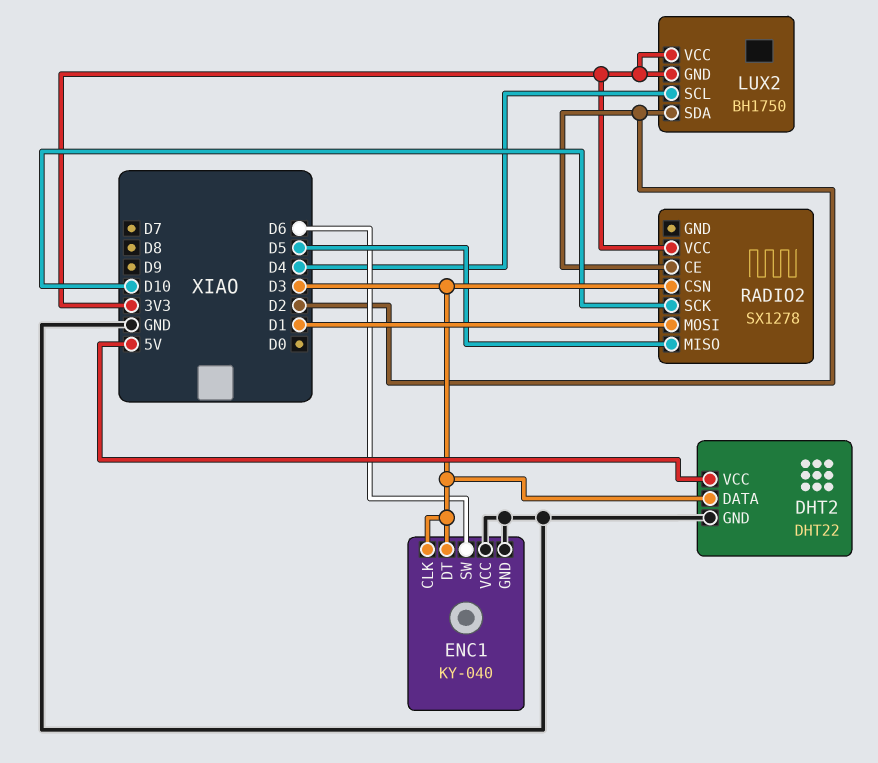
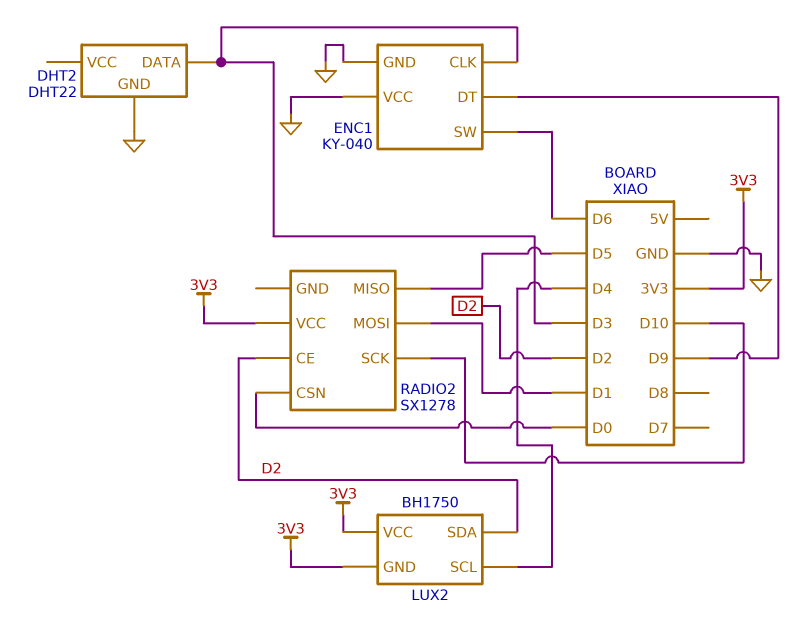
DHT2 pin VCC: 5V -> none
ENC1 pin DT: D3 -> D9
RADIO2 pin CSN: D3 -> D0

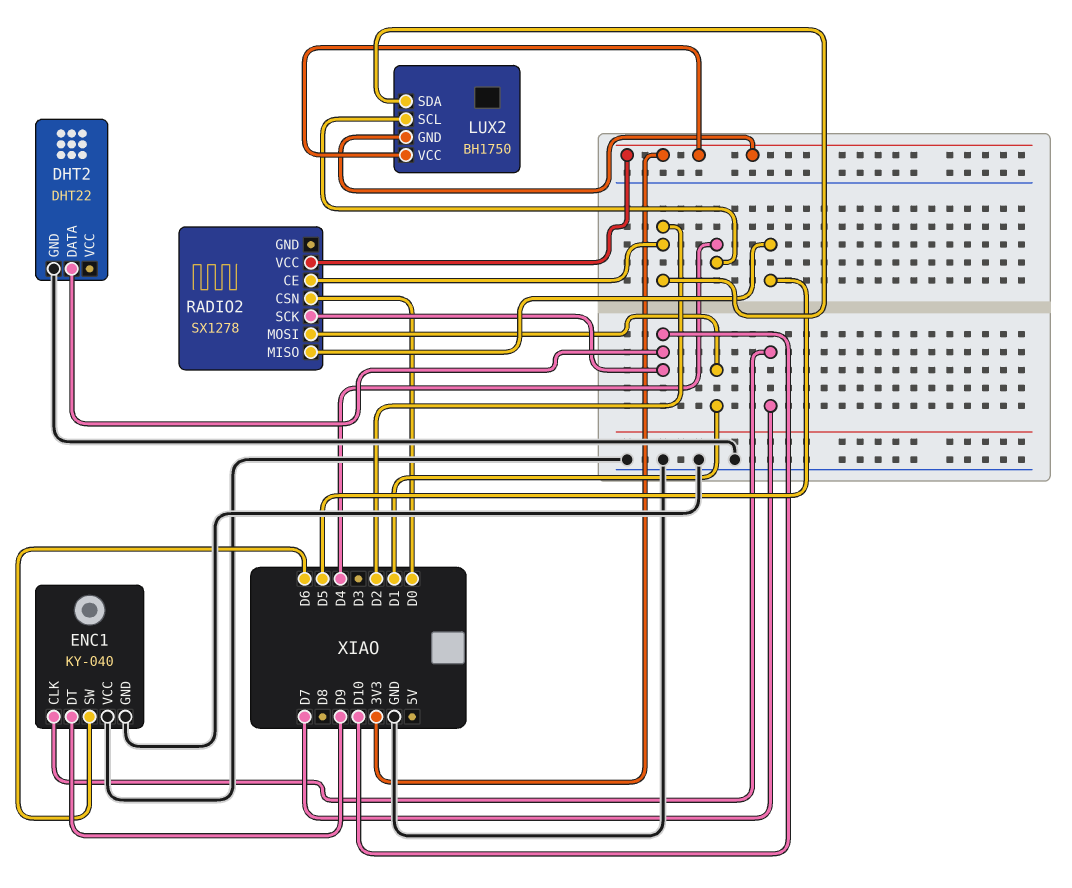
DHT2 pin DATA: D3 -> D10
ENC1 pin CLK: D3 -> D7

